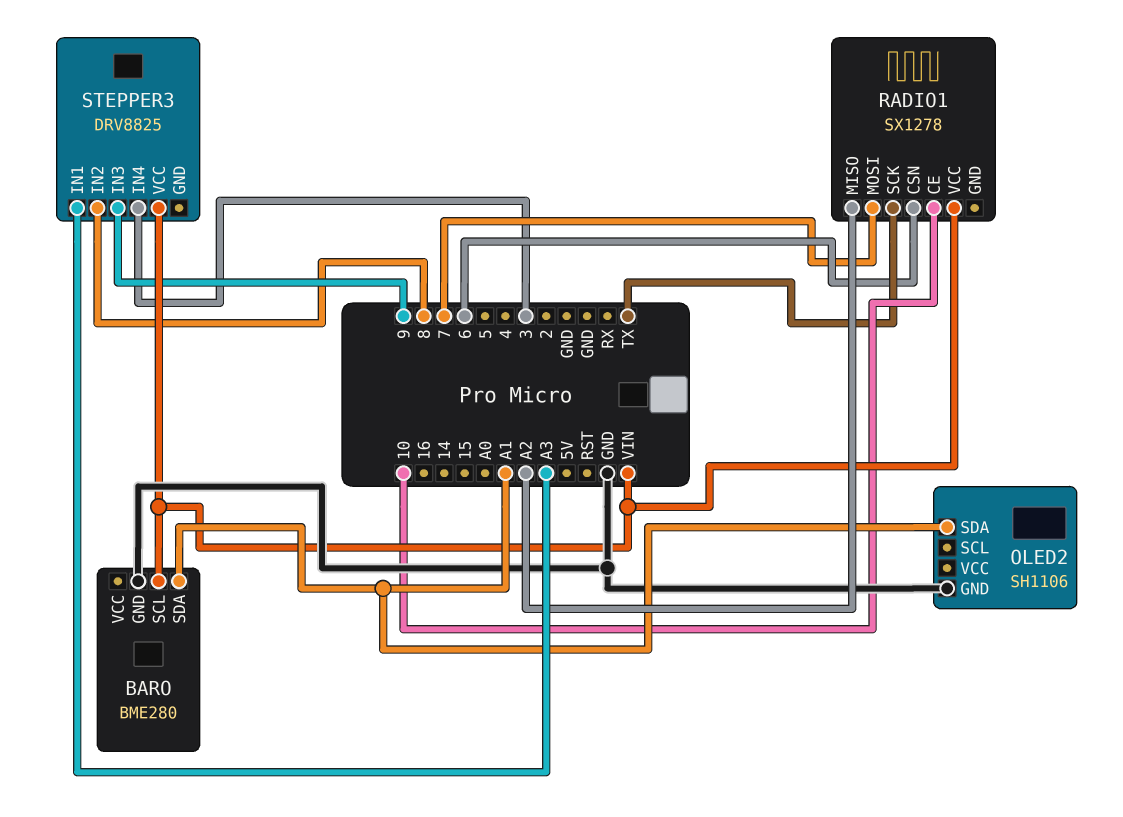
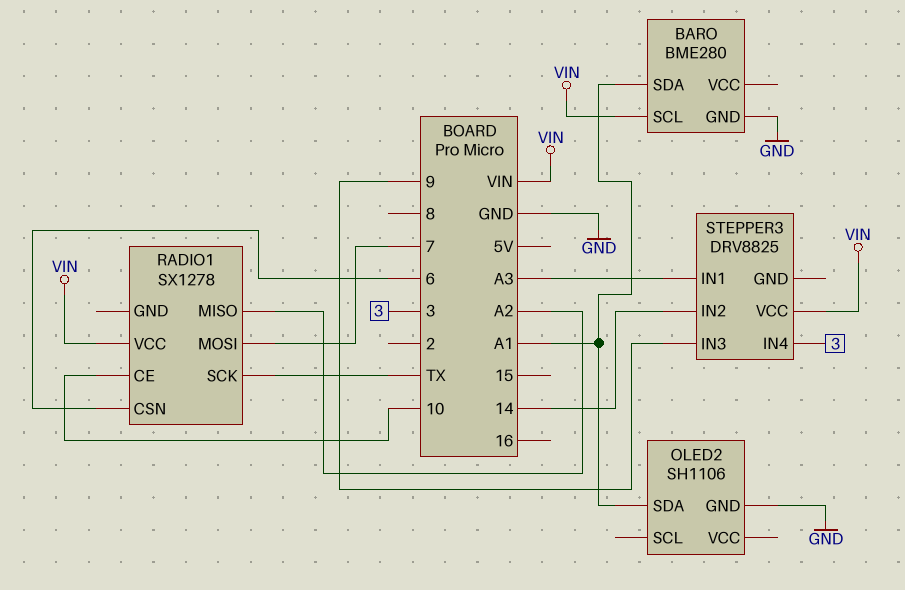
STEPPER3 pin IN2: 8 -> 14

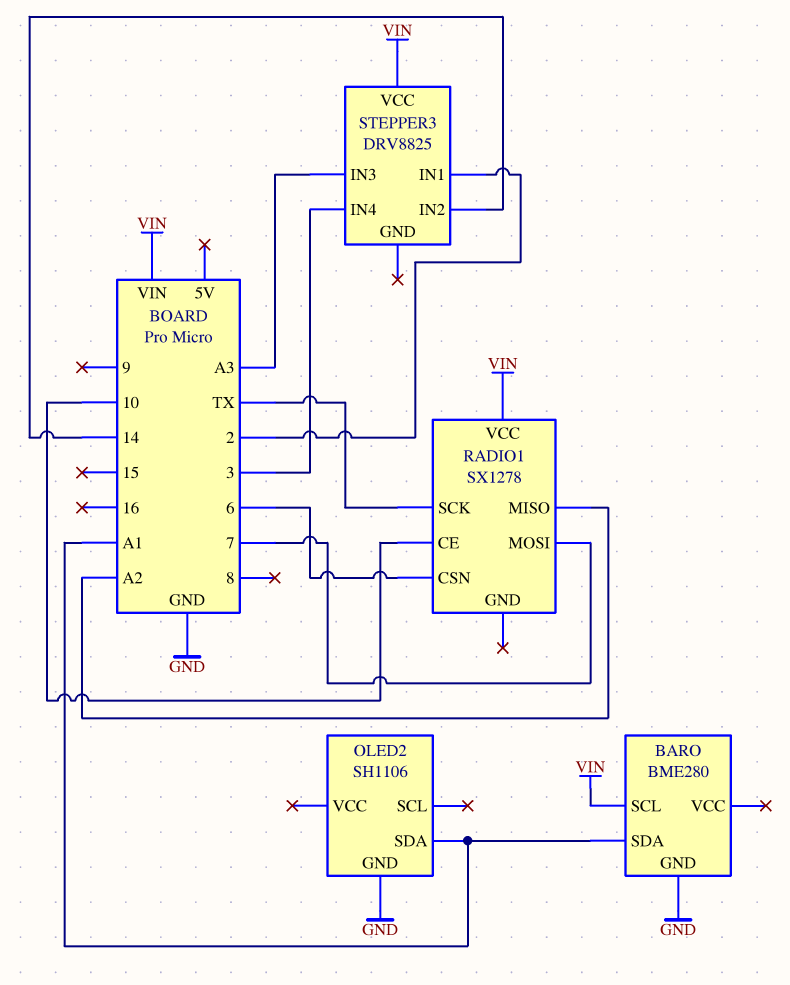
STEPPER3 pin IN1: A3 -> 2
STEPPER3 pin IN3: 9 -> A3

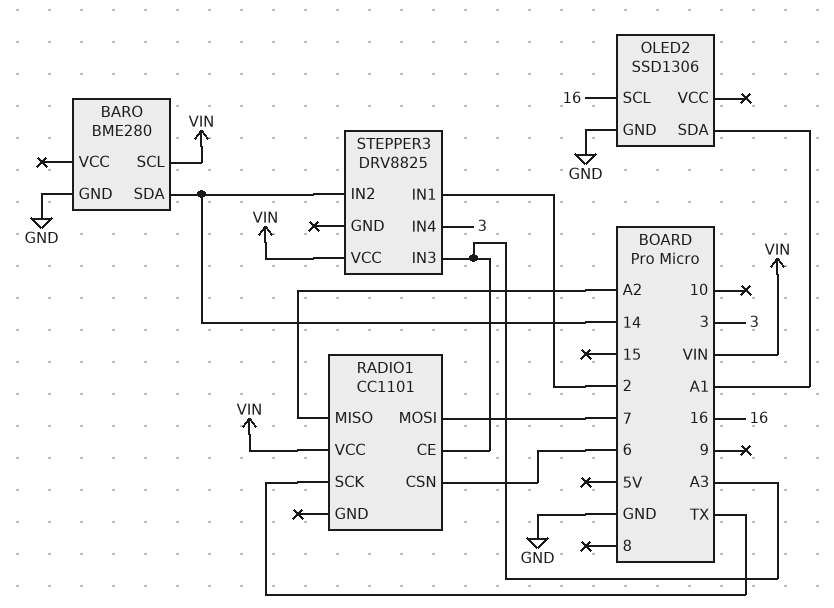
BARO pin SDA: A1 -> 14
OLED2: SH1106 -> SSD1306
OLED2 pin SCL: none -> 16
RADIO1: SX1278 -> CC1101
RADIO1 pin CE: 10 -> A3

